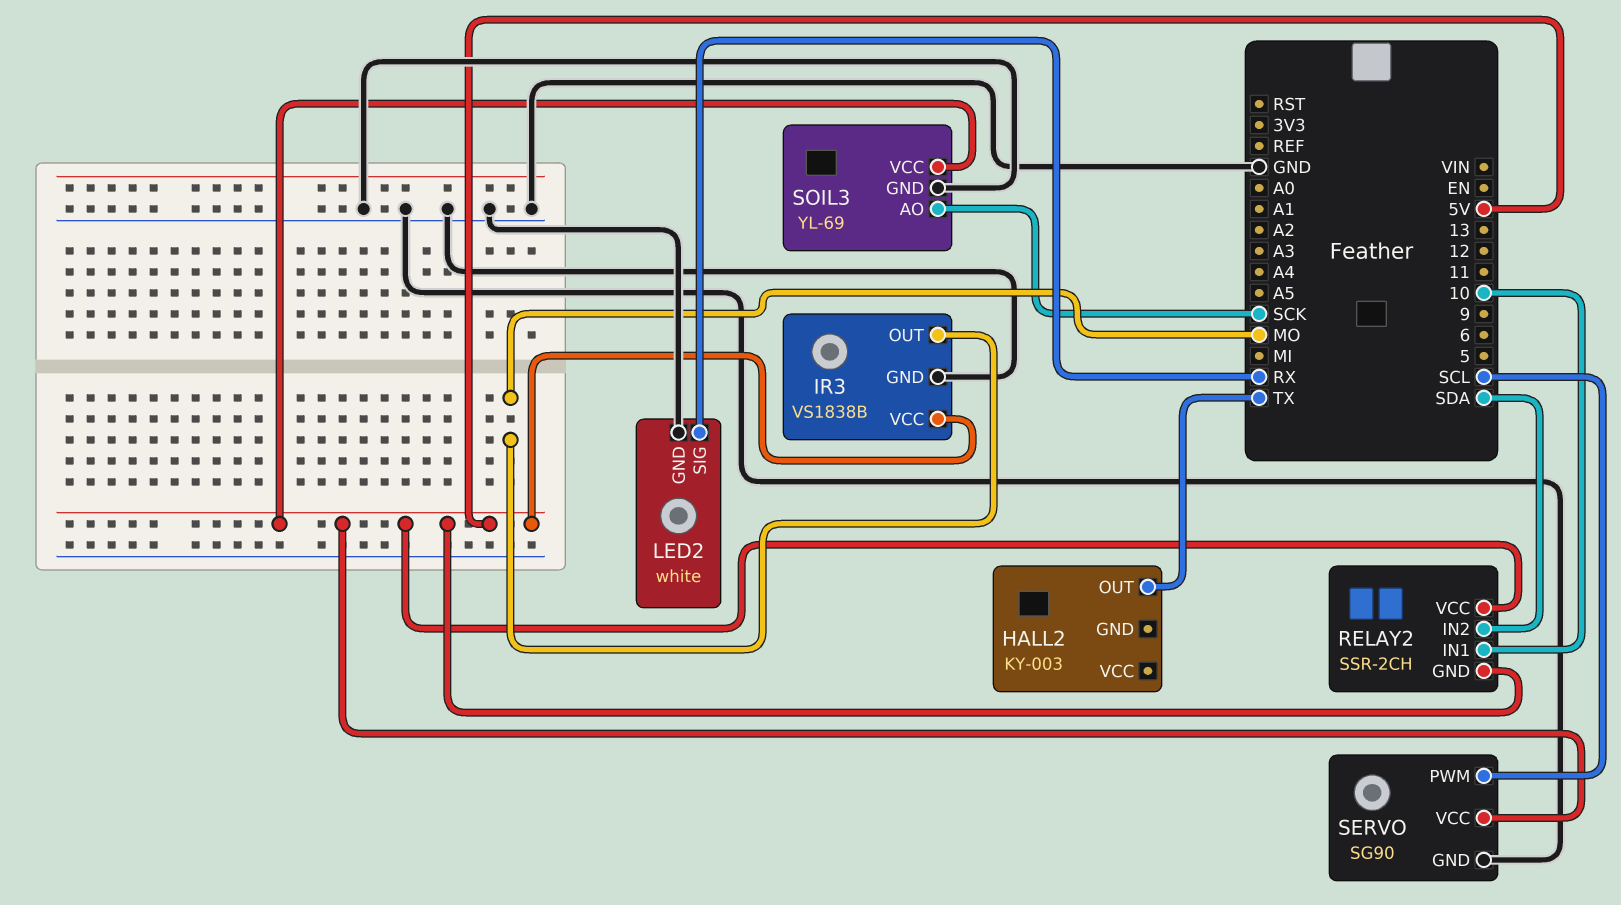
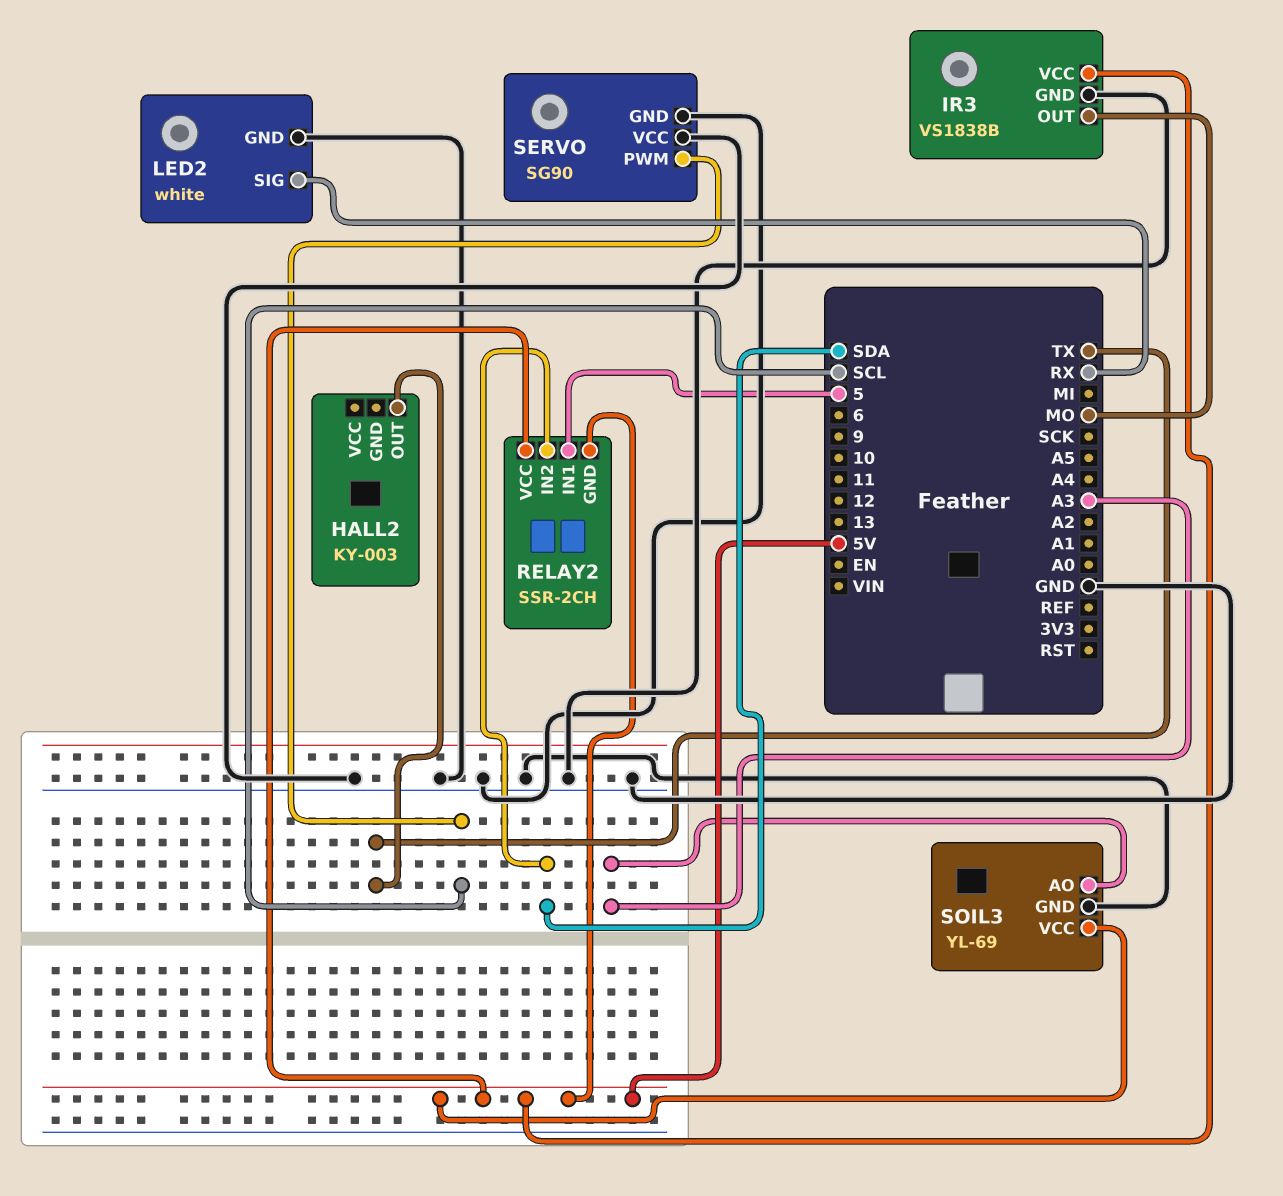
RELAY2 pin IN1: 10 -> 5
SERVO pin VCC: 5V -> GND
SOIL3 pin AO: SCK -> A3

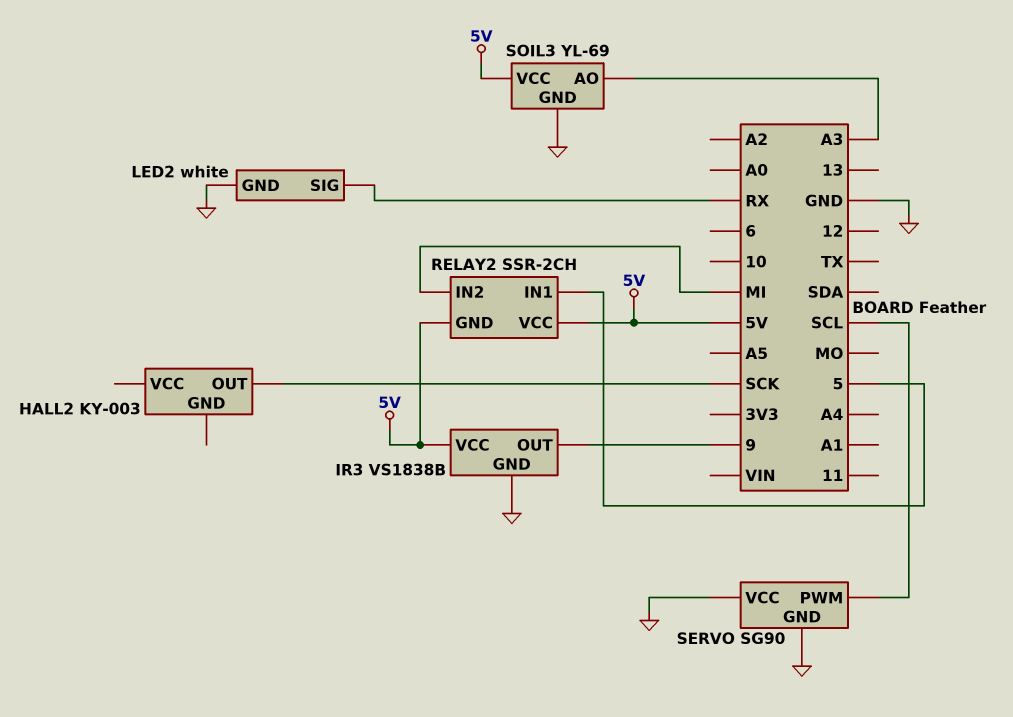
HALL2 pin OUT: TX -> SCK
IR3 pin OUT: MO -> 9
RELAY2 pin IN2: SDA -> MI

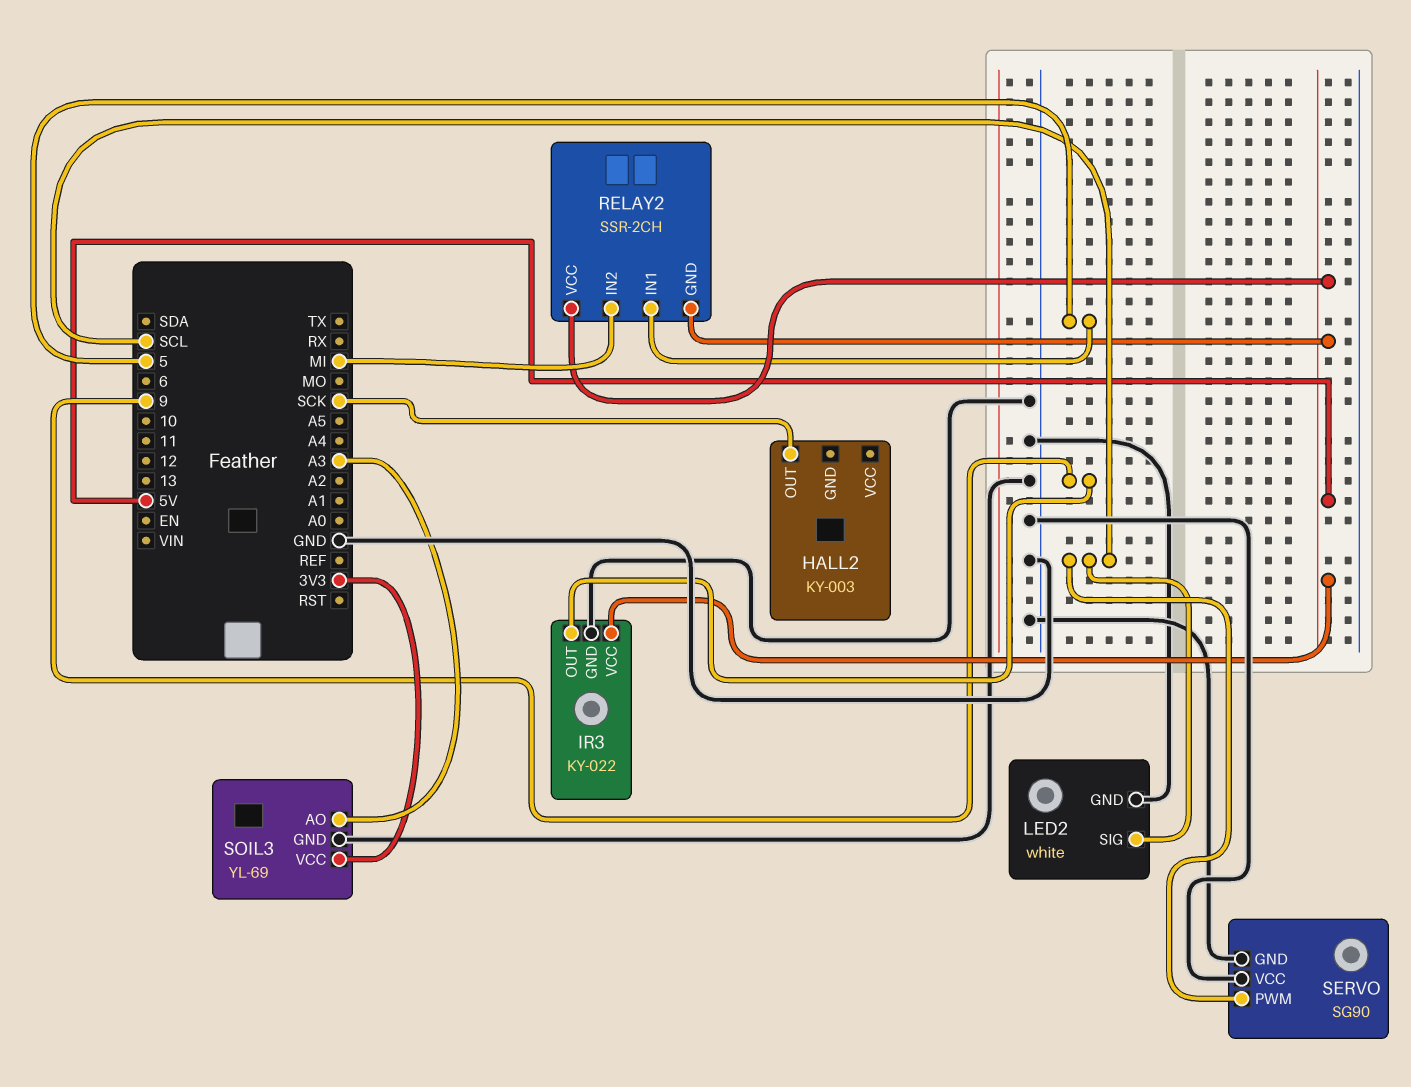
IR3: VS1838B -> KY-022
LED2 pin SIG: RX -> SCL
SOIL3 pin VCC: 5V -> 3V3

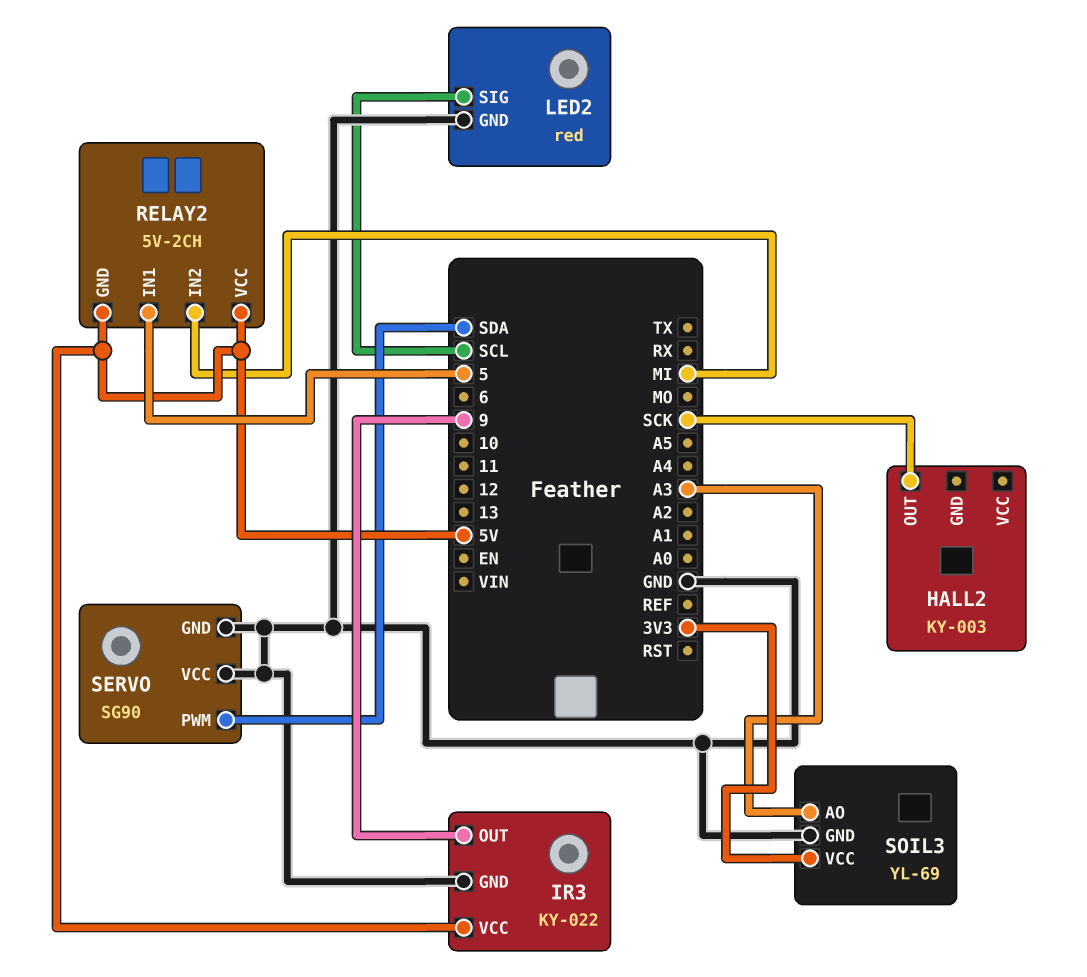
LED2: white -> red
RELAY2: SSR-2CH -> 5V-2CH
SERVO pin PWM: SCL -> SDA

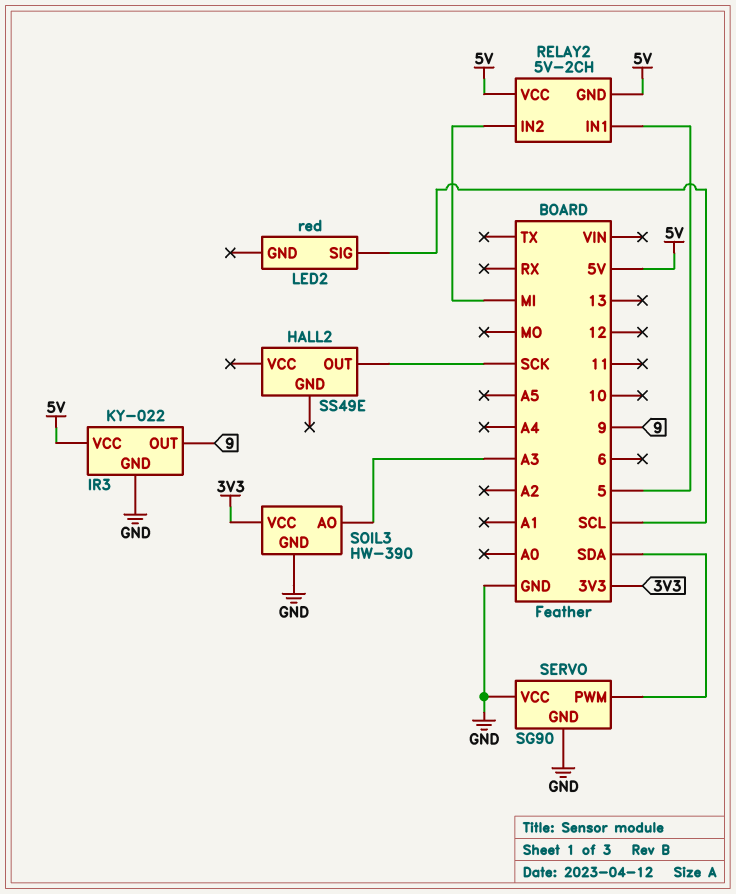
HALL2: KY-003 -> SS49E
LED2 pin GND: GND -> none
SOIL3: YL-69 -> HW-390

